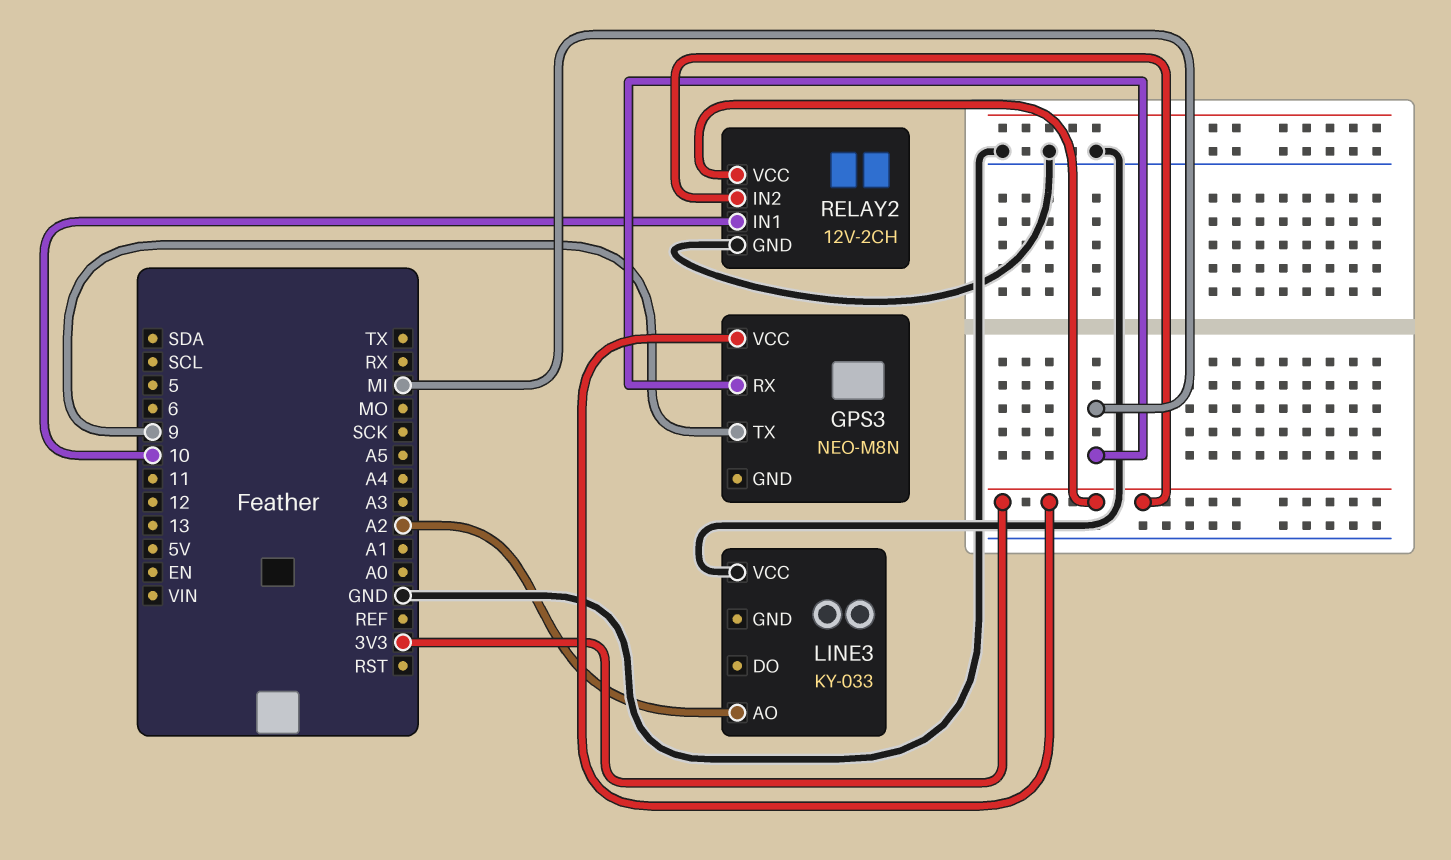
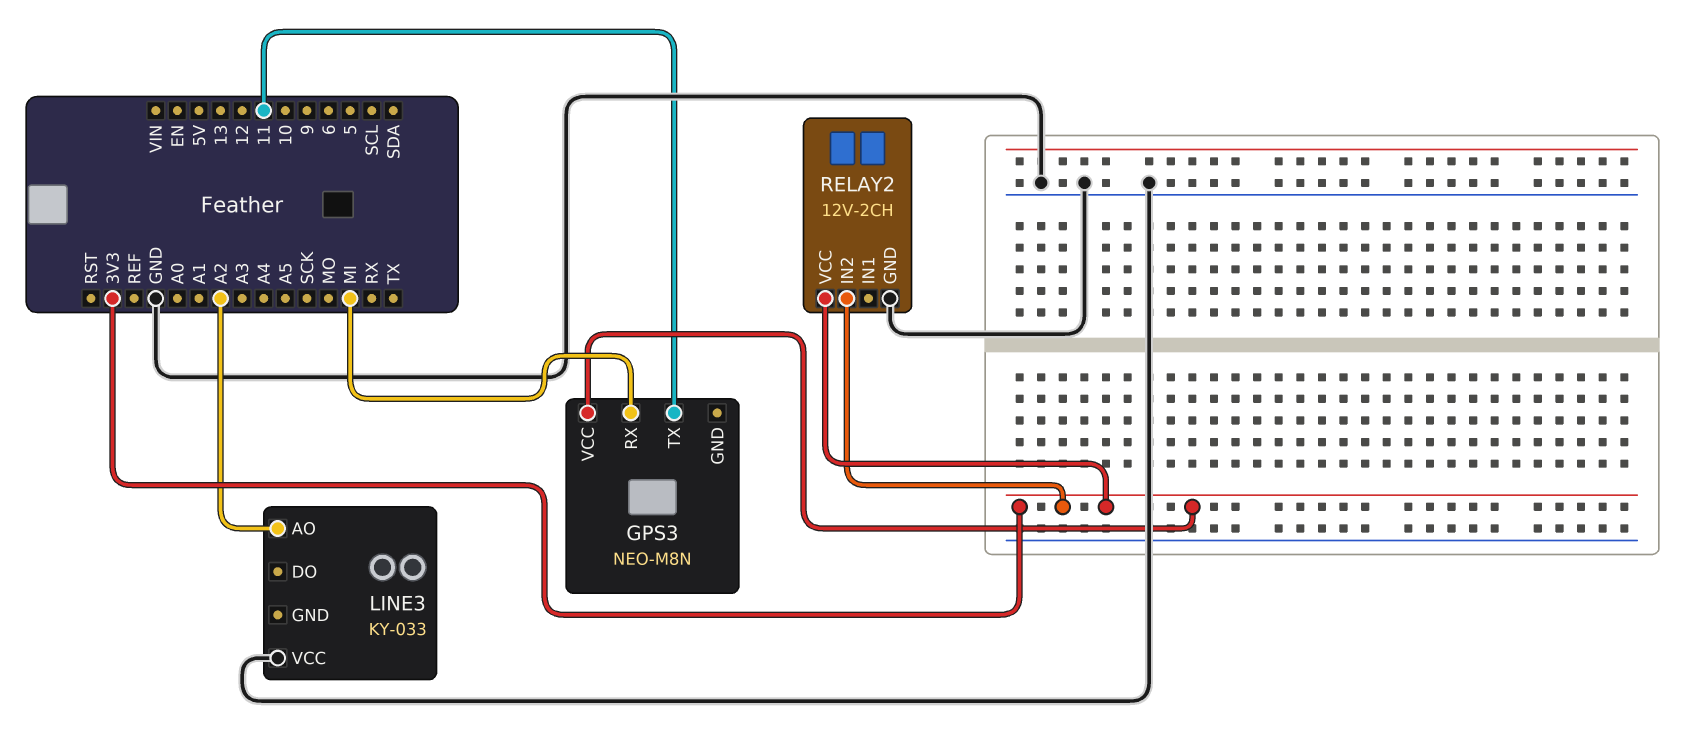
GPS3 pin TX: 9 -> 11
RELAY2 pin IN1: 10 -> none

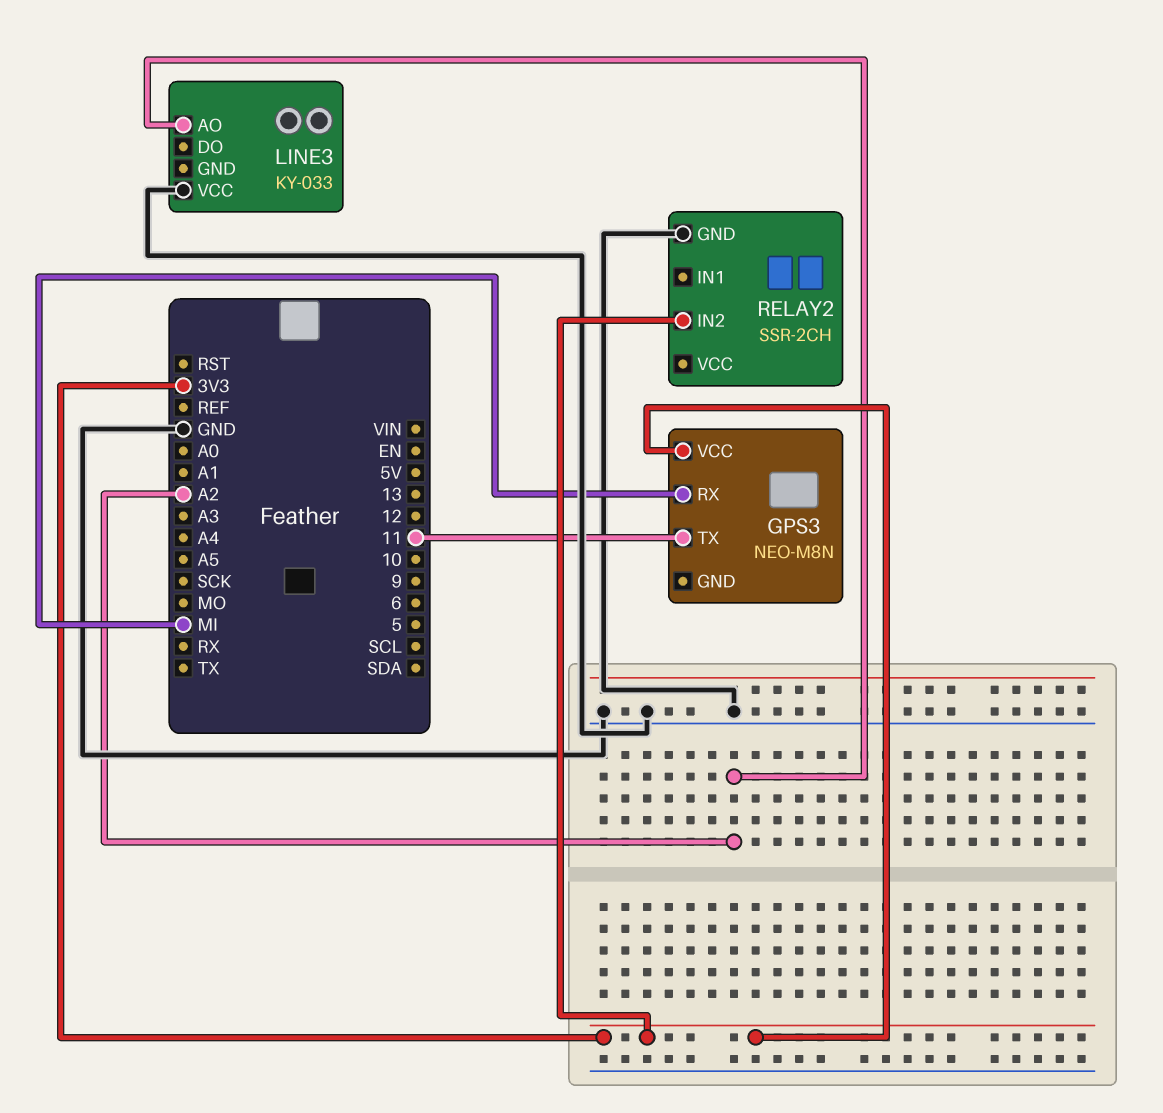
RELAY2: 12V-2CH -> SSR-2CH
RELAY2 pin VCC: 3V3 -> none

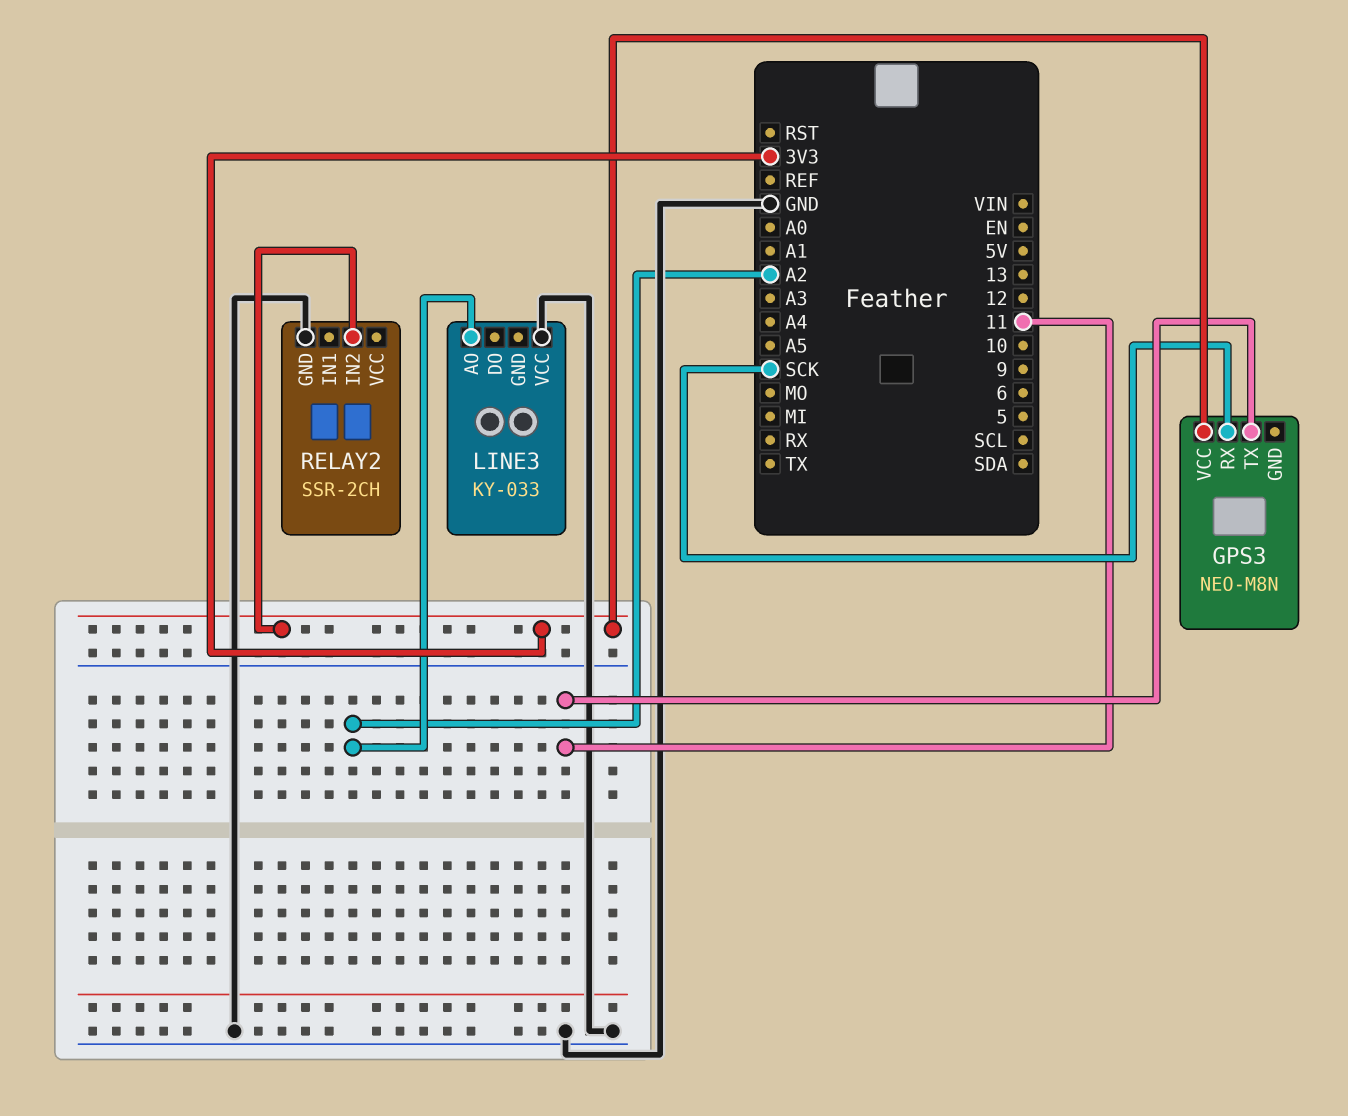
GPS3 pin RX: MI -> SCK

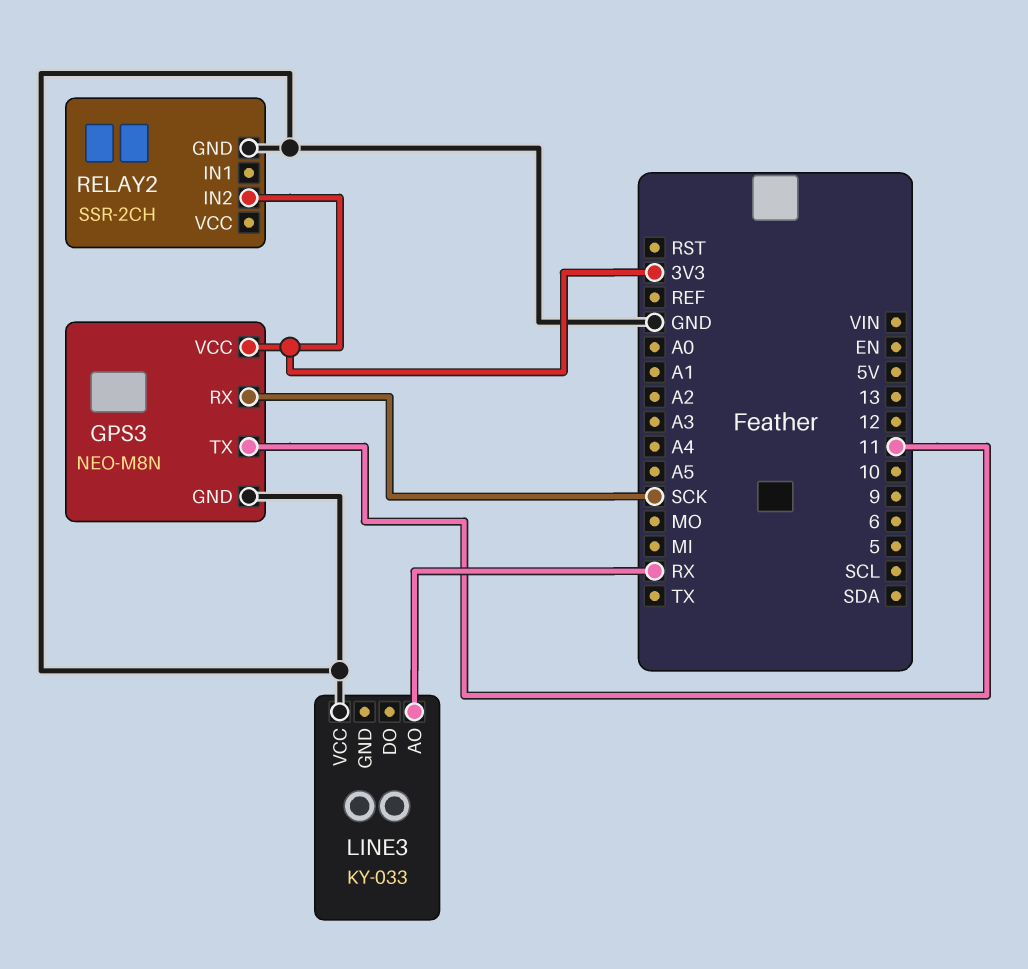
GPS3 pin GND: none -> GND
LINE3 pin AO: A2 -> RX

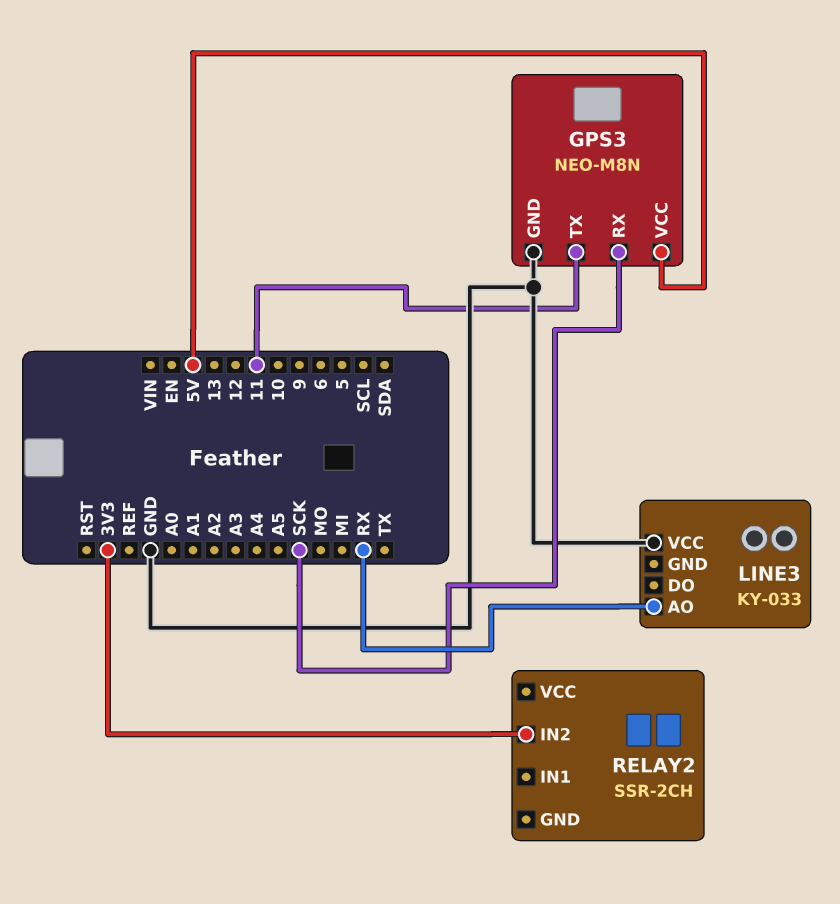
GPS3 pin VCC: 3V3 -> 5V
RELAY2 pin GND: GND -> none

